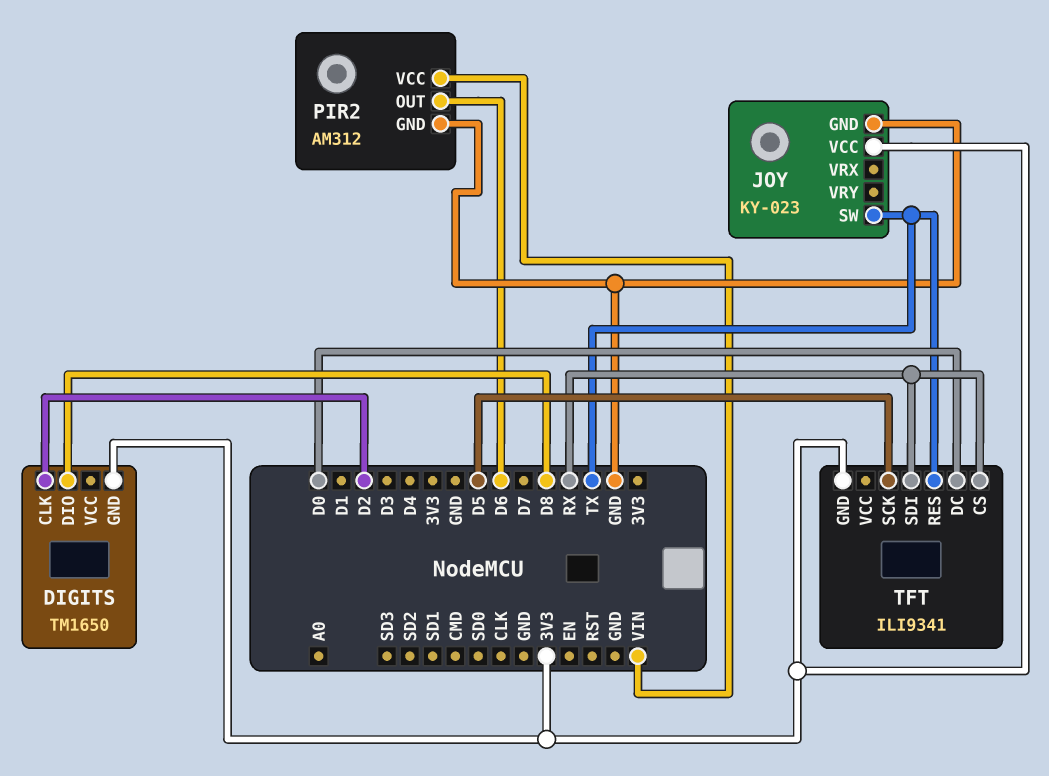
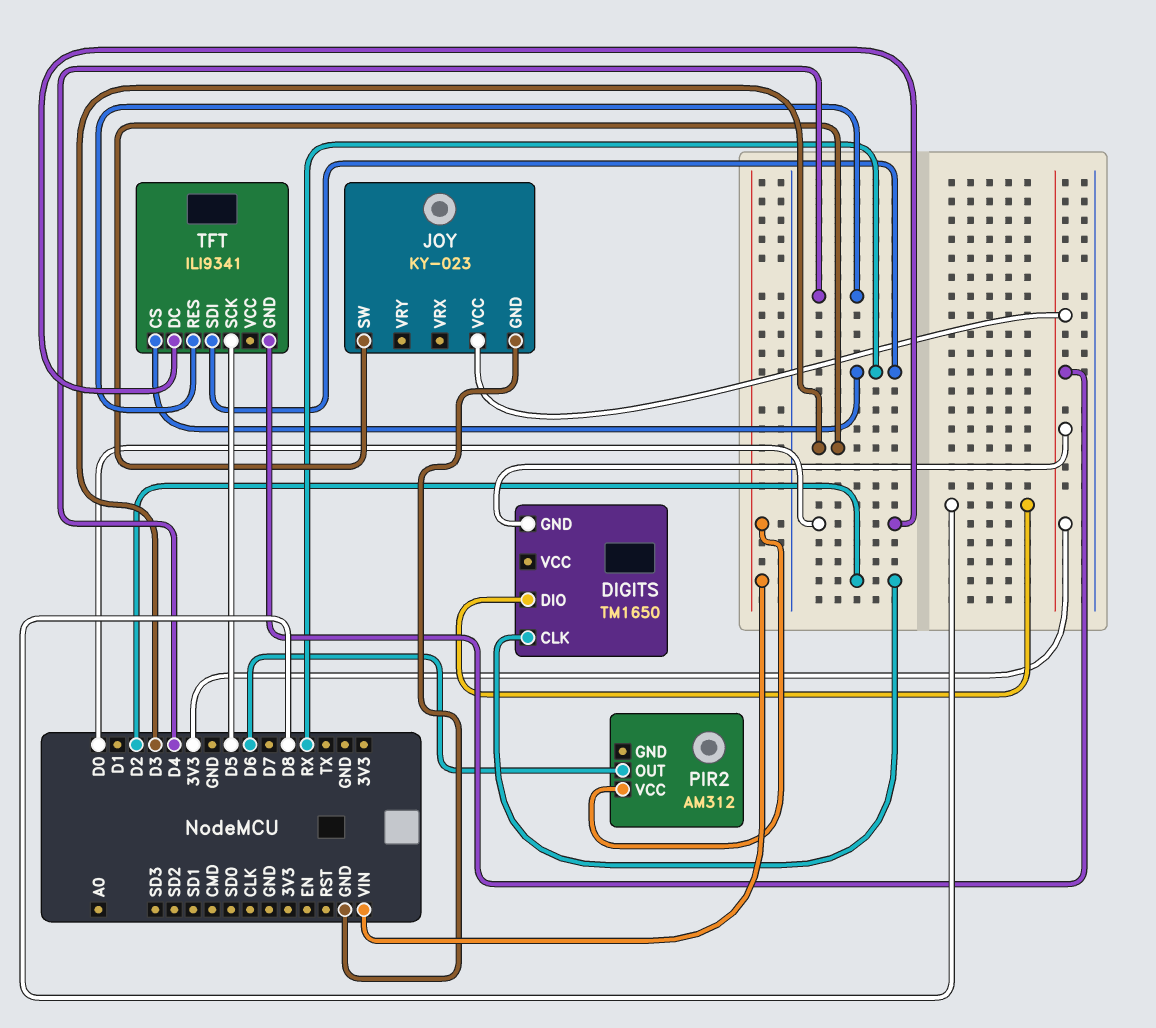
JOY pin SW: TX -> D3
PIR2 pin GND: GND -> none
TFT pin RES: TX -> D4

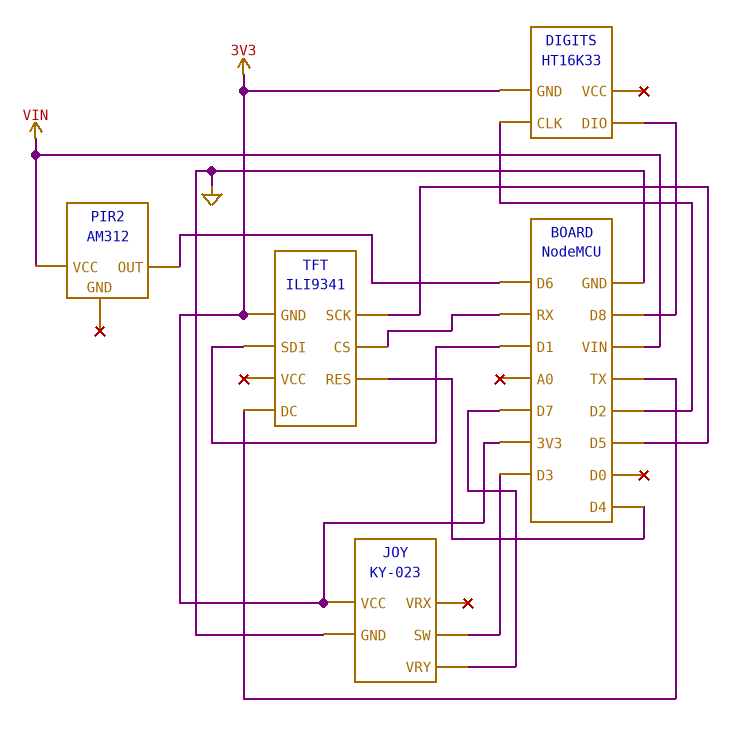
DIGITS: TM1650 -> HT16K33
JOY pin VRY: none -> D7
TFT pin DC: D0 -> TX
TFT pin SDI: RX -> D1

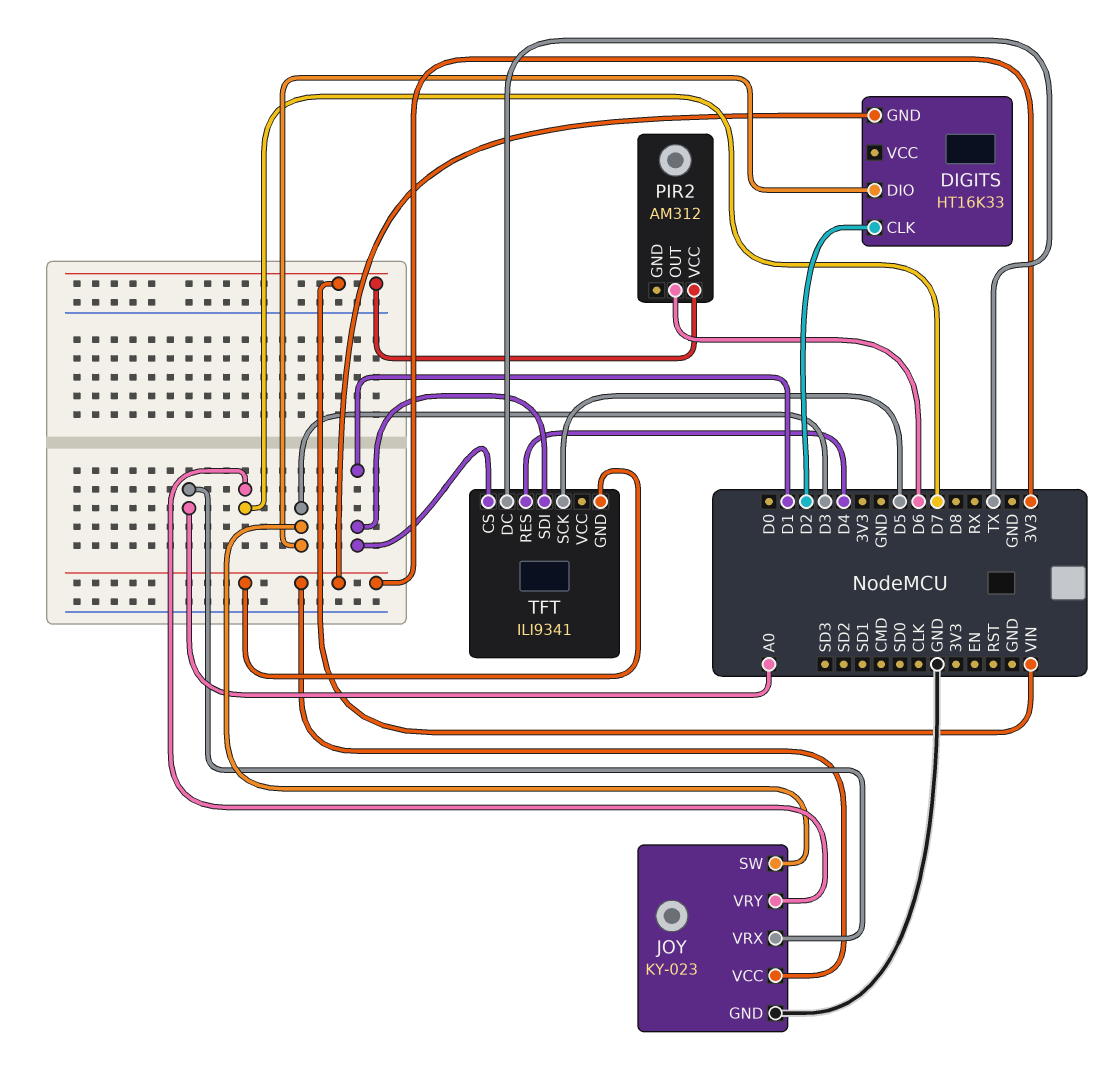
DIGITS pin DIO: D8 -> D3
JOY pin VRX: none -> A0
TFT pin CS: RX -> D1

